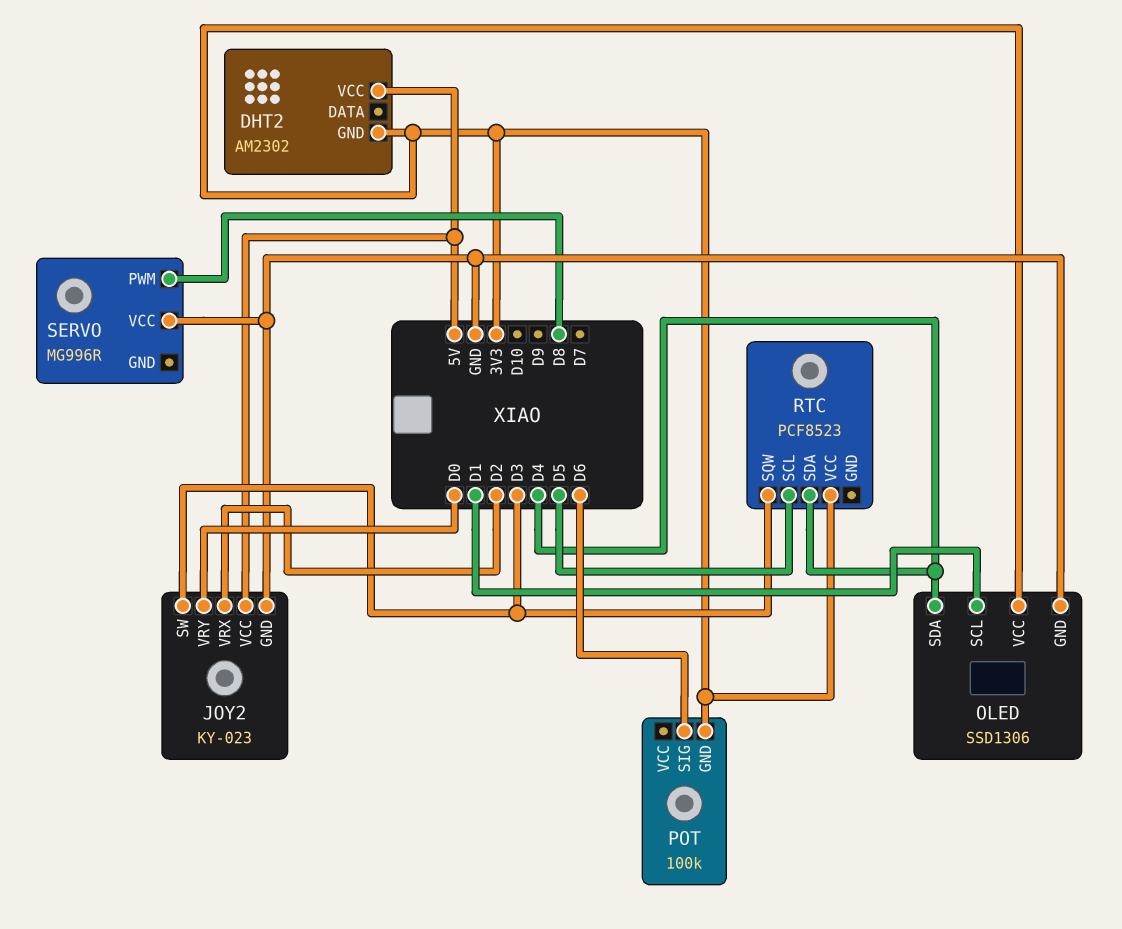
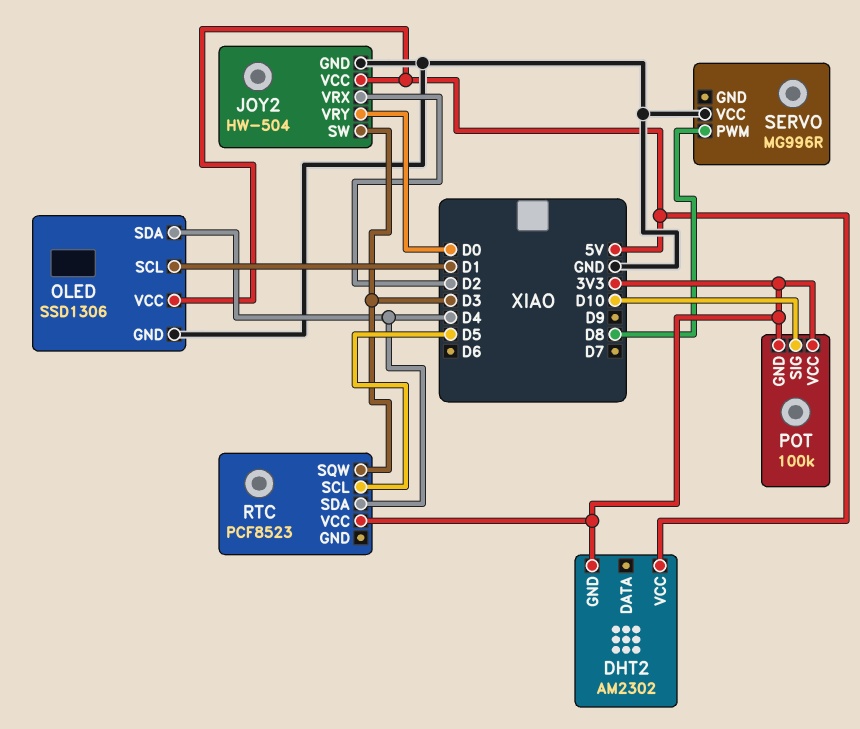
JOY2: KY-023 -> HW-504
OLED pin VCC: 3V3 -> 5V
POT pin SIG: D6 -> D10
POT pin VCC: none -> 3V3

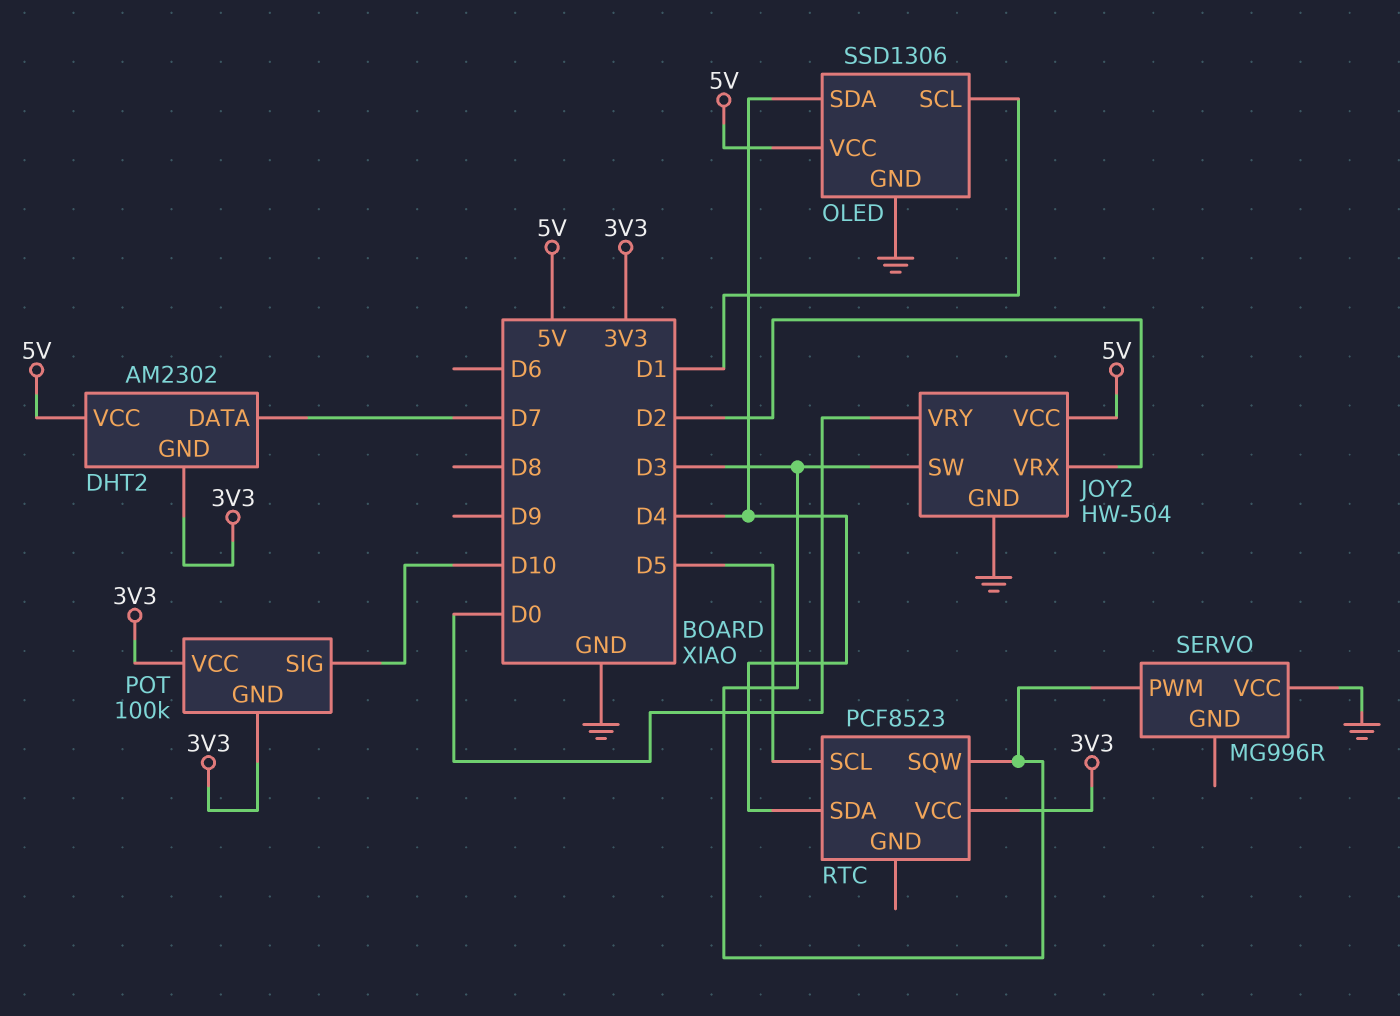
DHT2 pin DATA: none -> D7
SERVO pin PWM: D8 -> D3

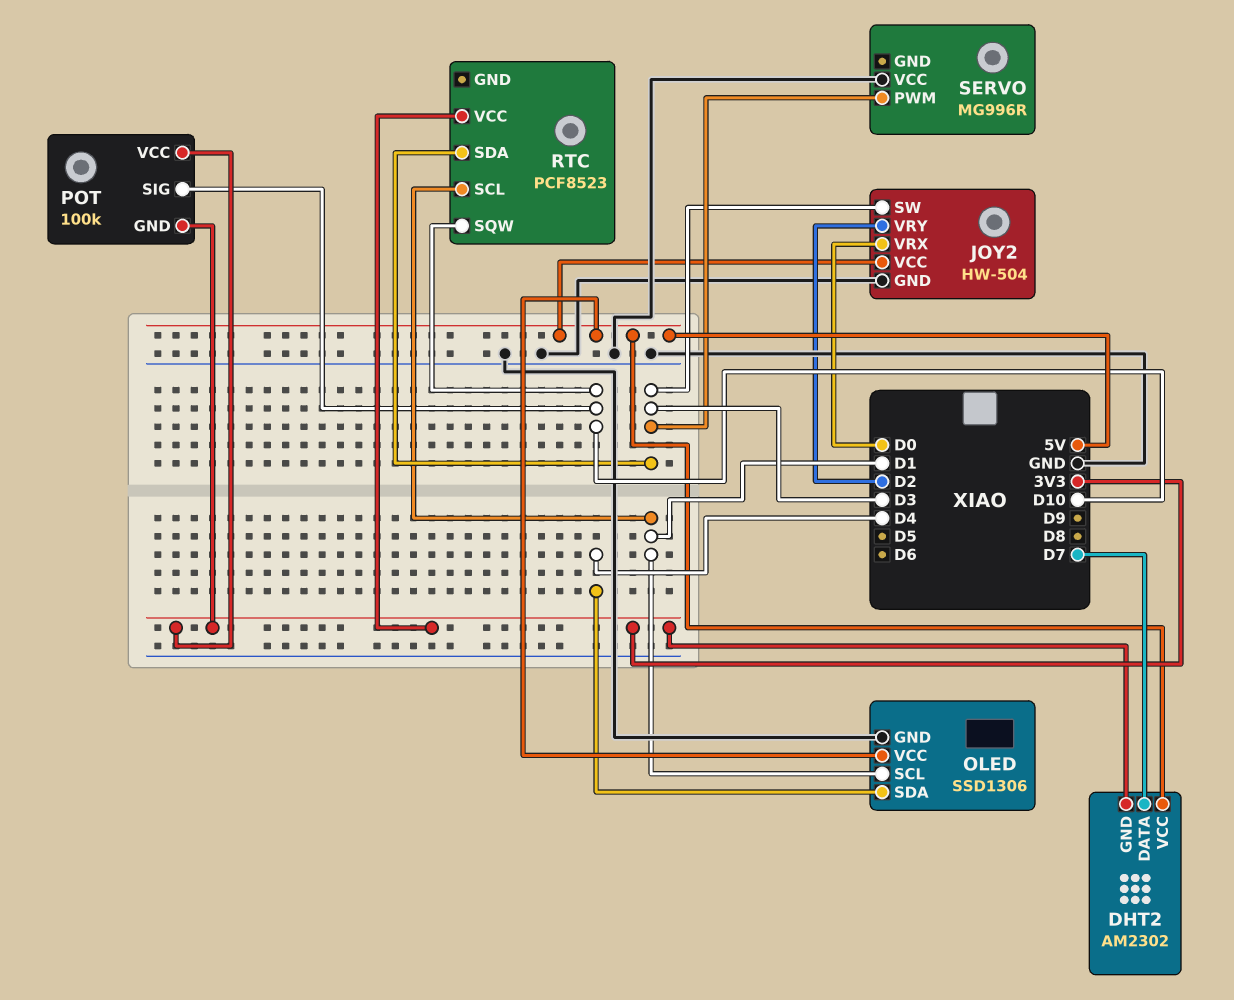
JOY2 pin VRX: D2 -> D0
JOY2 pin VRY: D0 -> D2
RTC pin SCL: D5 -> D1
RTC pin SDA: D4 -> D3
RTC pin SQW: D3 -> D10

